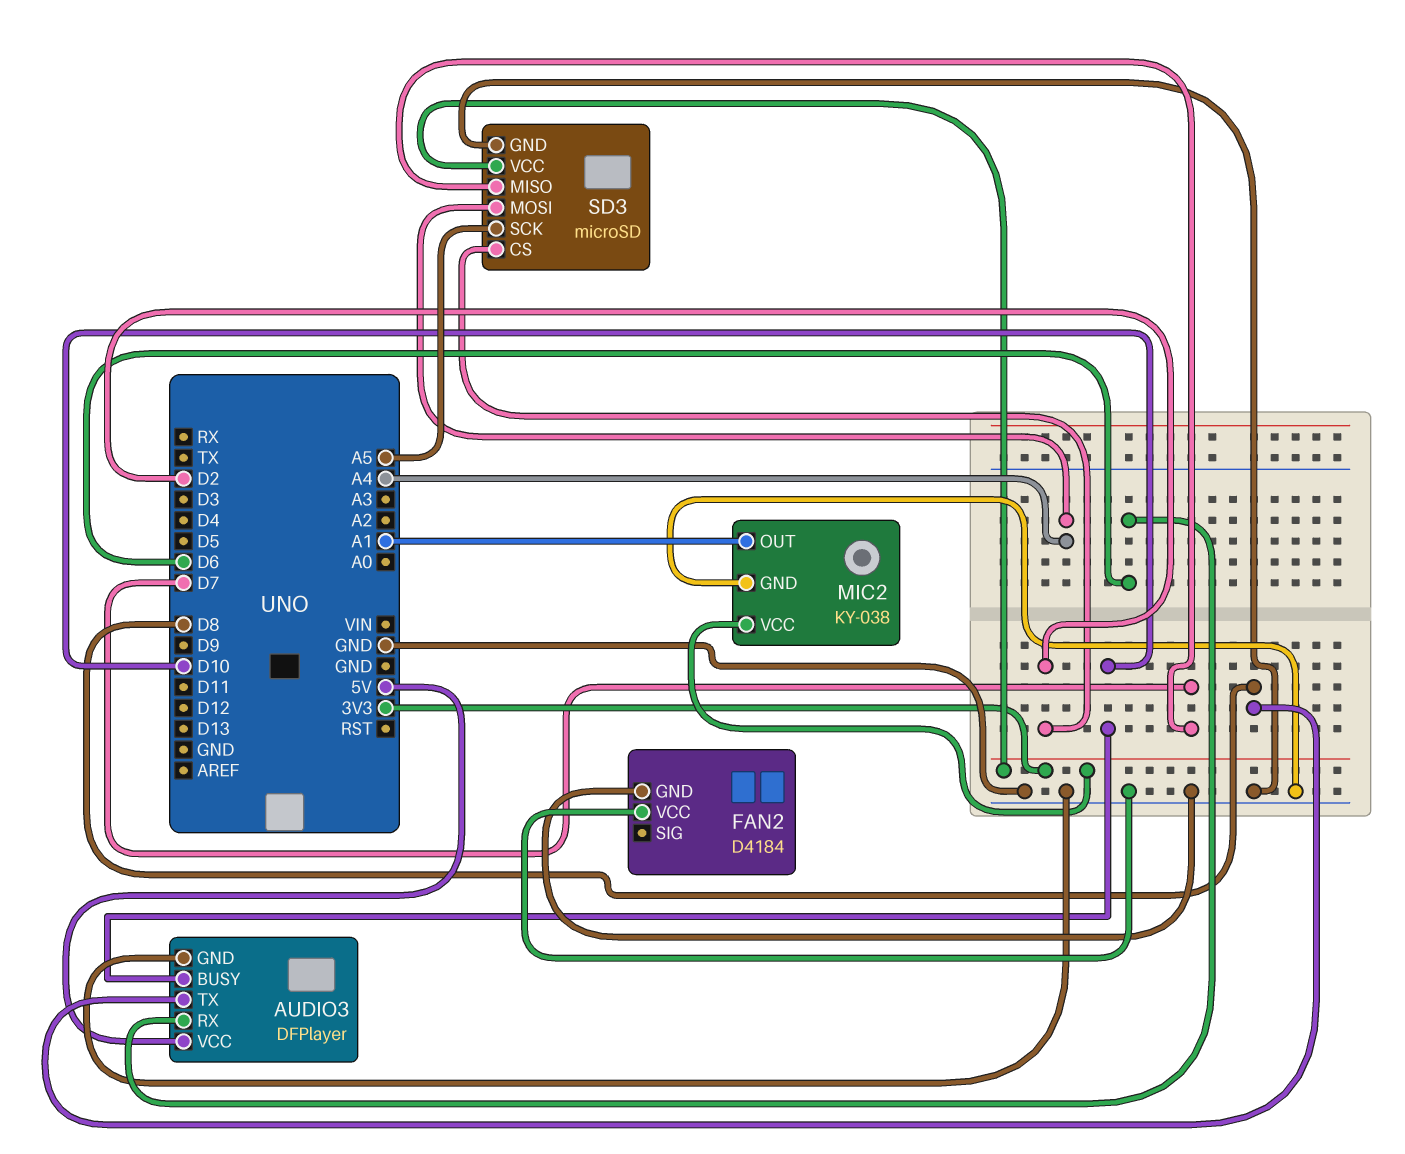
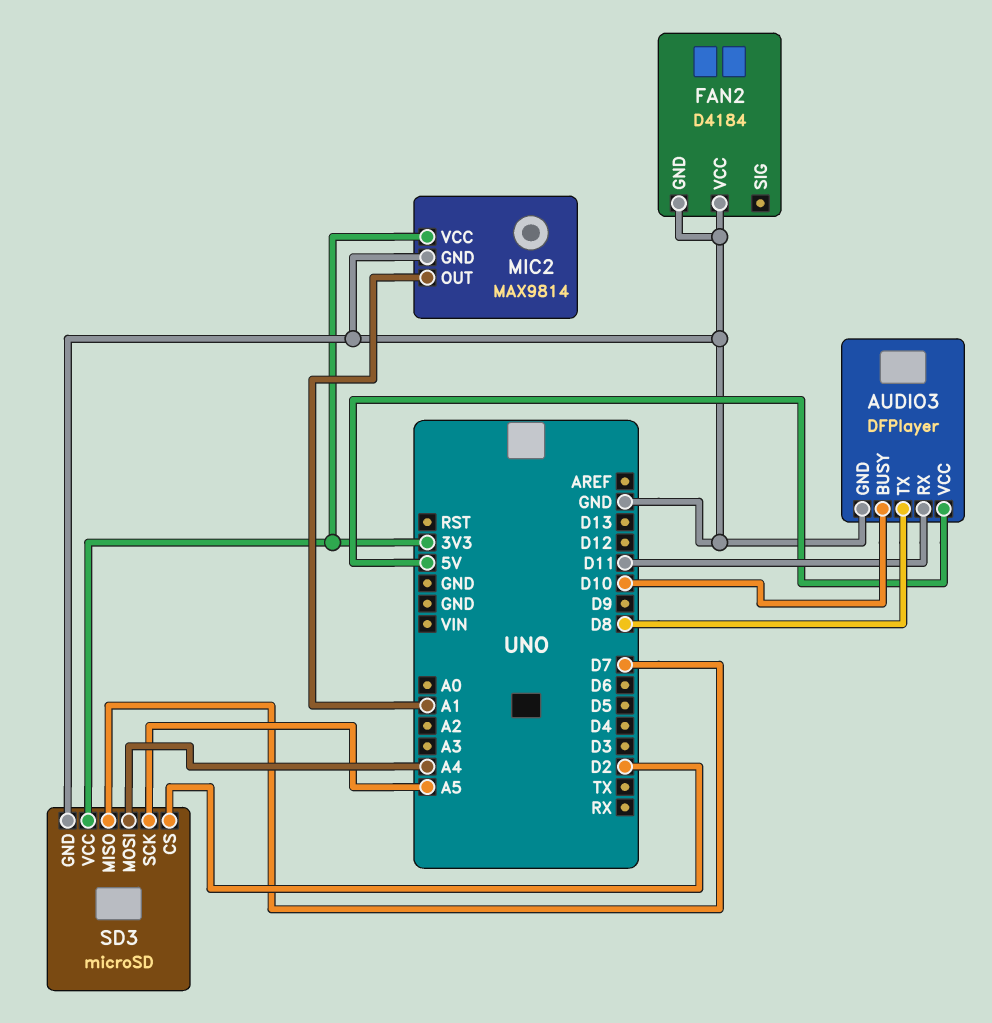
AUDIO3 pin RX: D6 -> D11
MIC2: KY-038 -> MAX9814

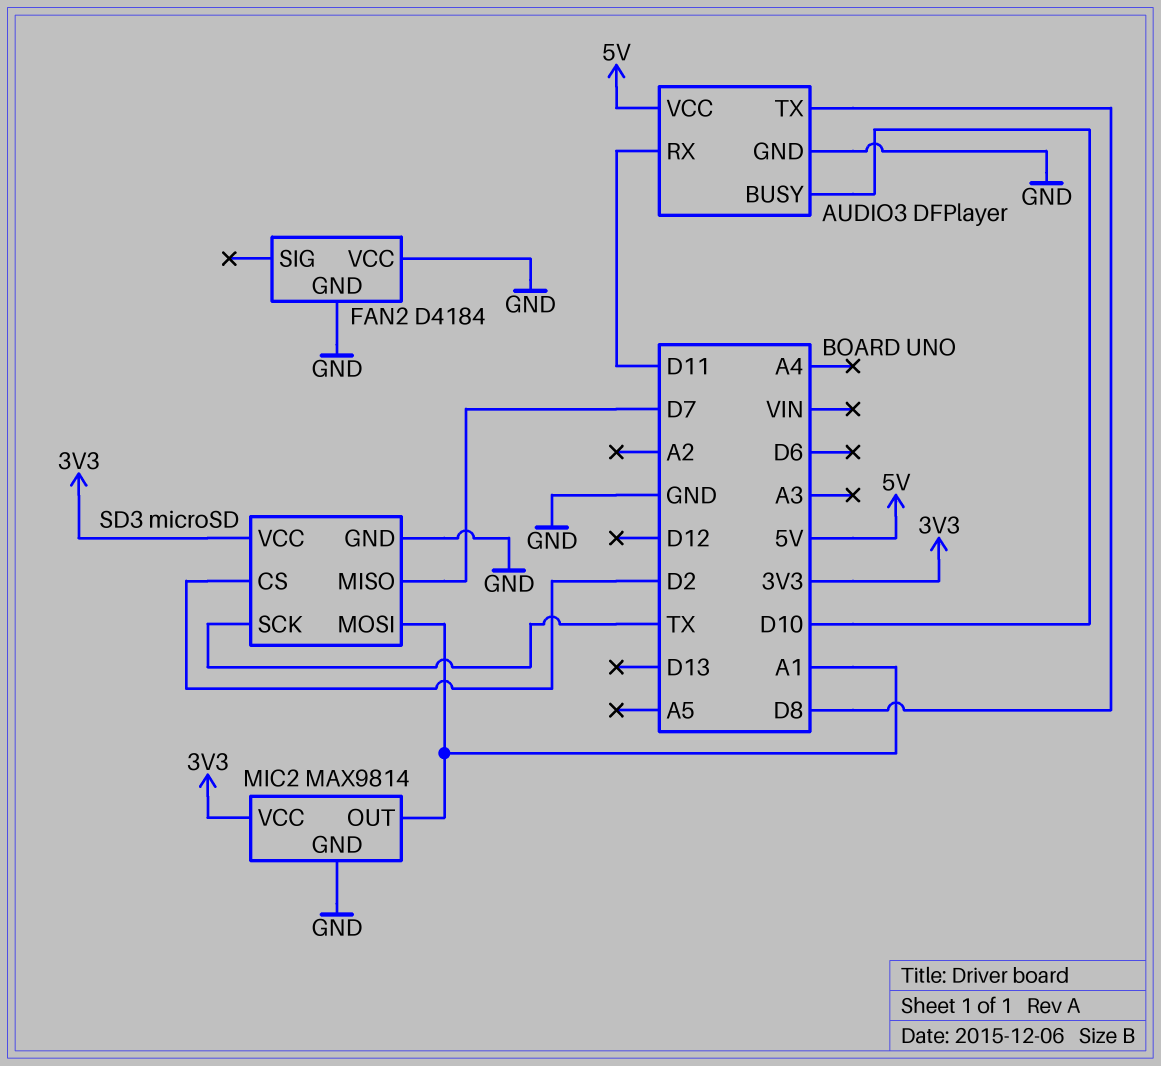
SD3 pin MOSI: A4 -> A1
SD3 pin SCK: A5 -> TX

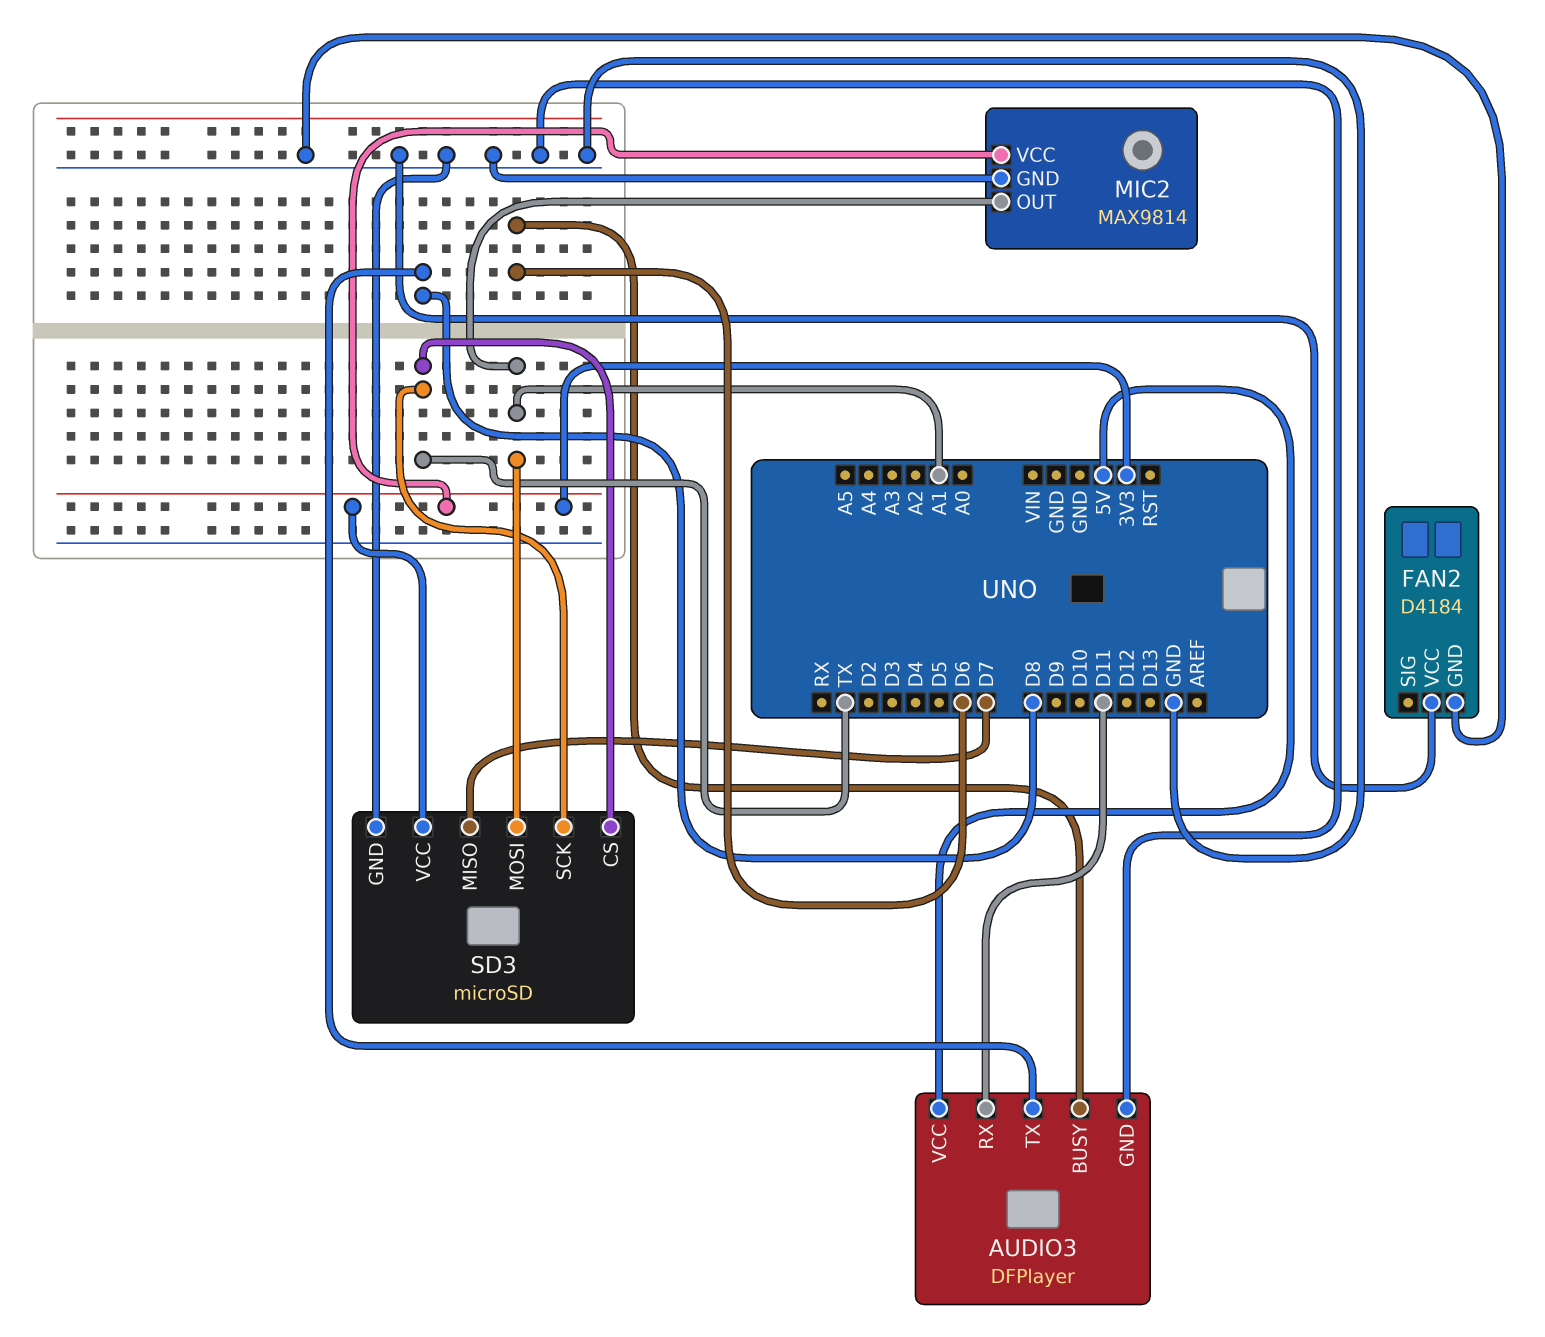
AUDIO3 pin BUSY: D10 -> D6
SD3 pin CS: D2 -> TX

